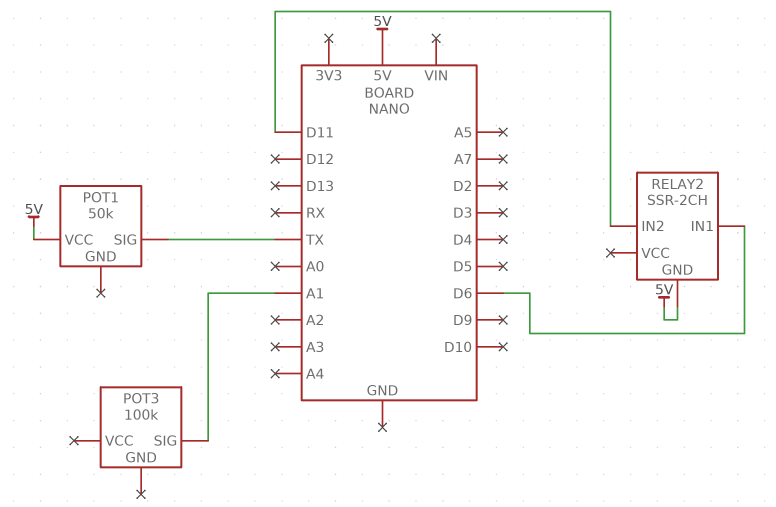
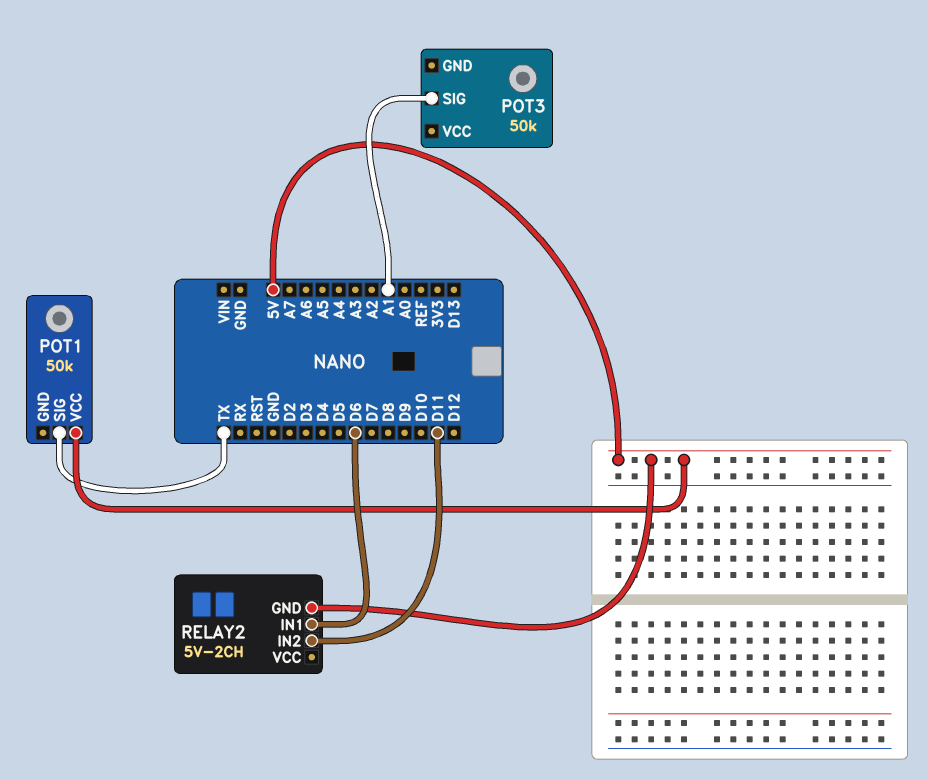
POT3: 100k -> 50k
RELAY2: SSR-2CH -> 5V-2CH

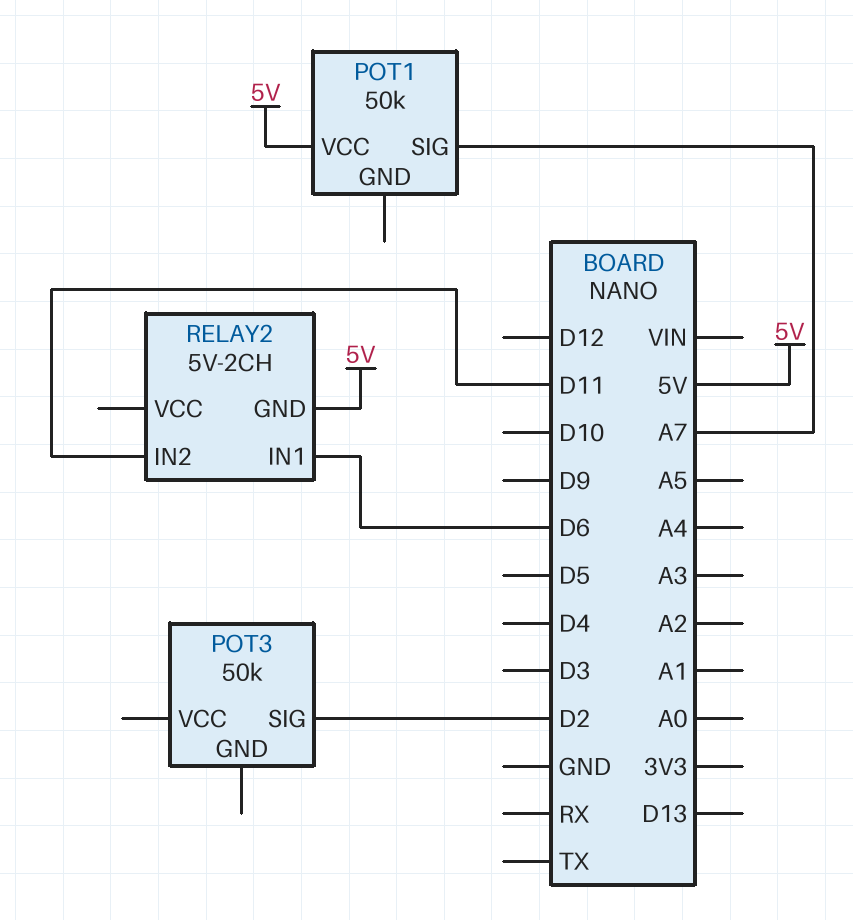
POT1 pin SIG: TX -> A7
POT3 pin SIG: A1 -> D2

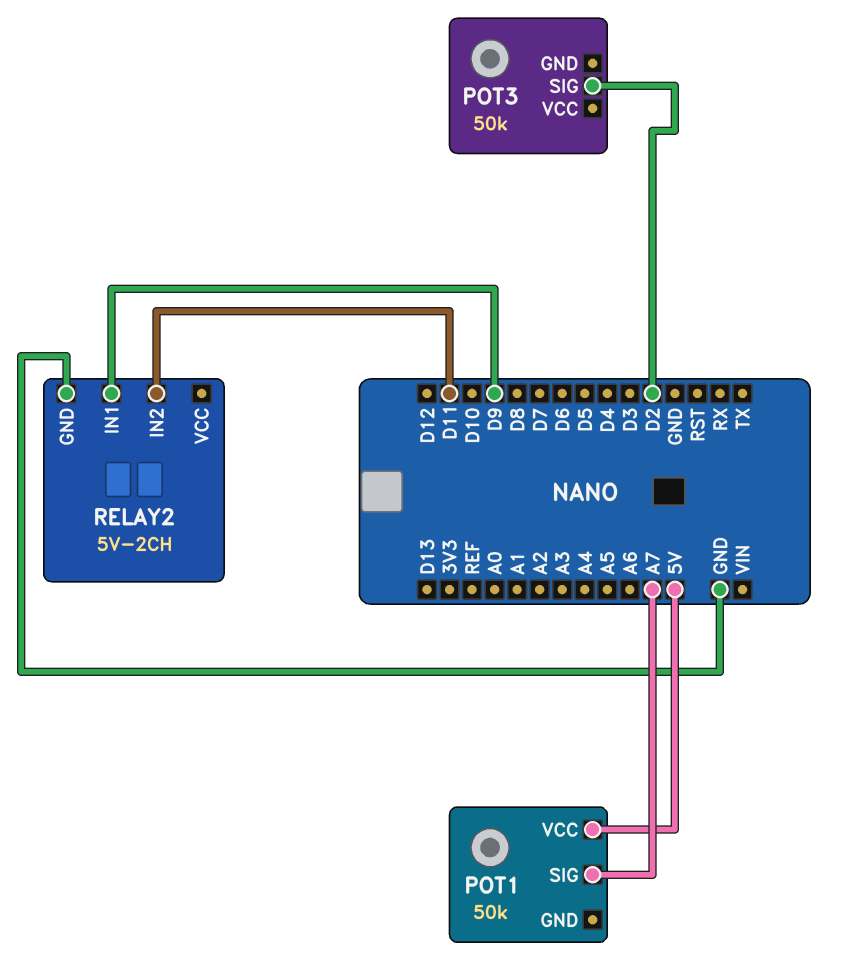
RELAY2 pin GND: 5V -> GND
RELAY2 pin IN1: D6 -> D9

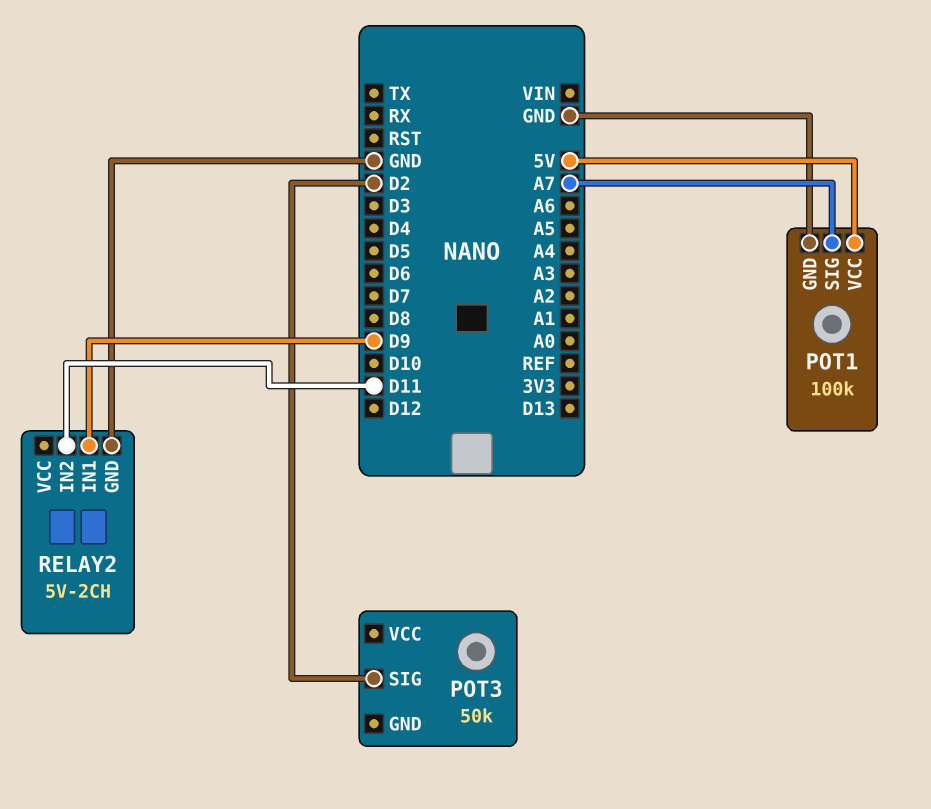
POT1: 50k -> 100k
POT1 pin GND: none -> GND

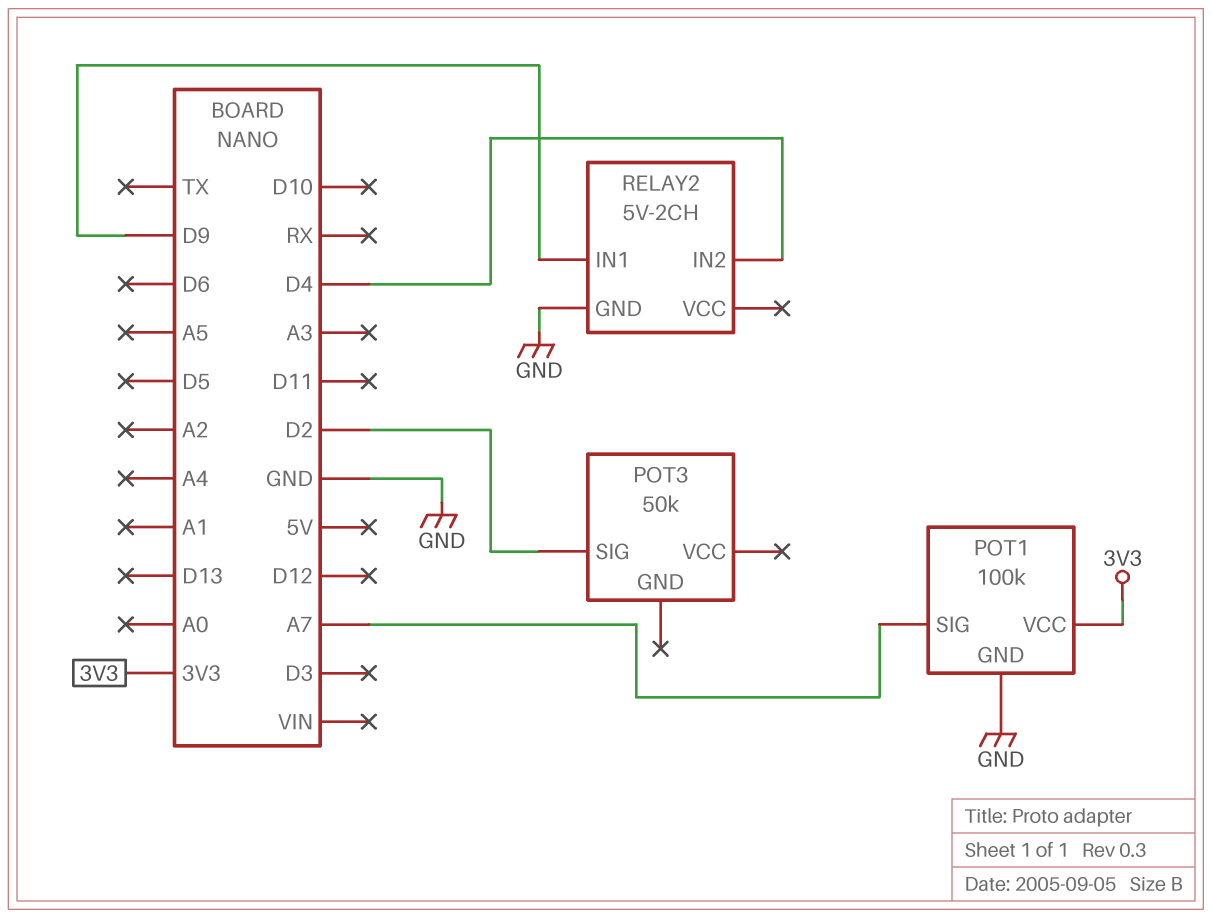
POT1 pin VCC: 5V -> 3V3
RELAY2 pin IN2: D11 -> D4

